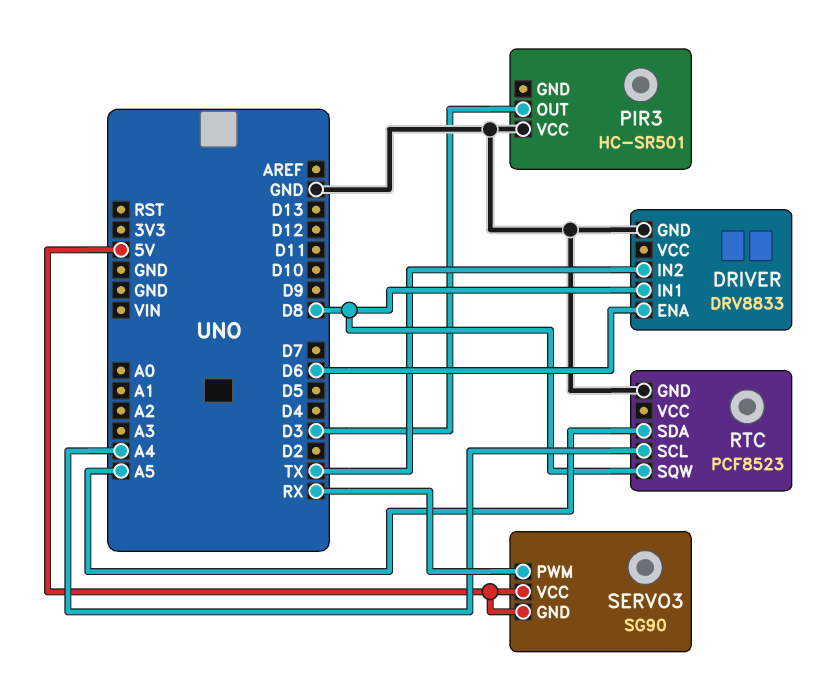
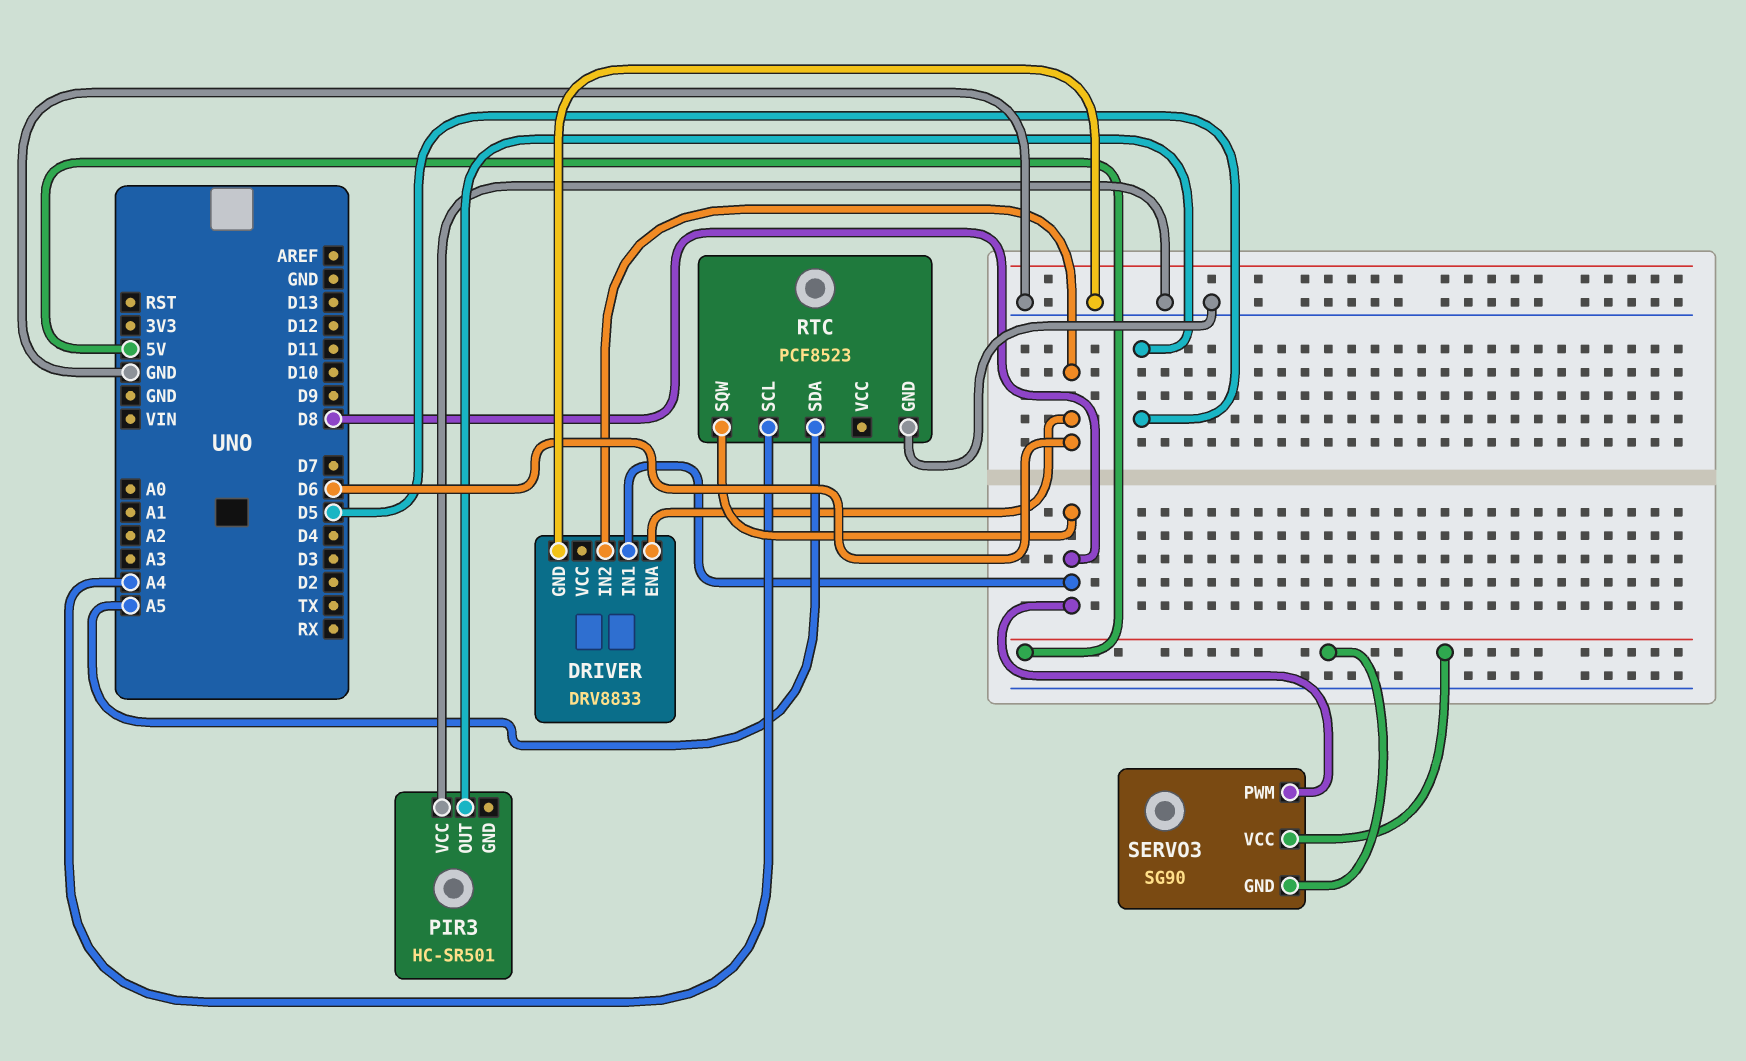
DRIVER pin IN2: TX -> D6
PIR3 pin OUT: D3 -> D5
SERVO3 pin PWM: RX -> D8

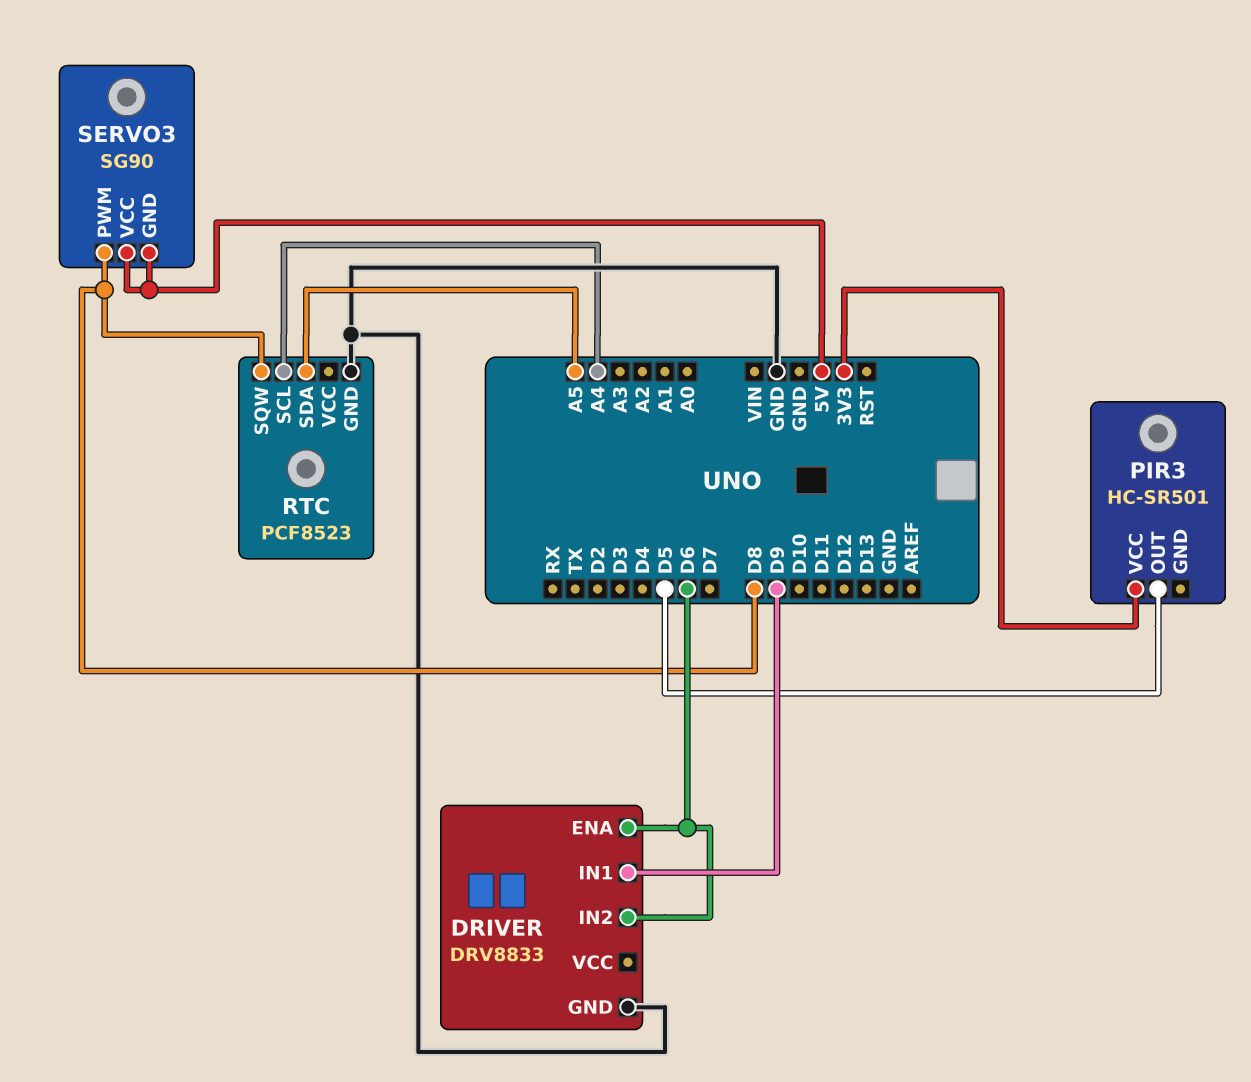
DRIVER pin IN1: D8 -> D9
PIR3 pin VCC: GND -> 3V3

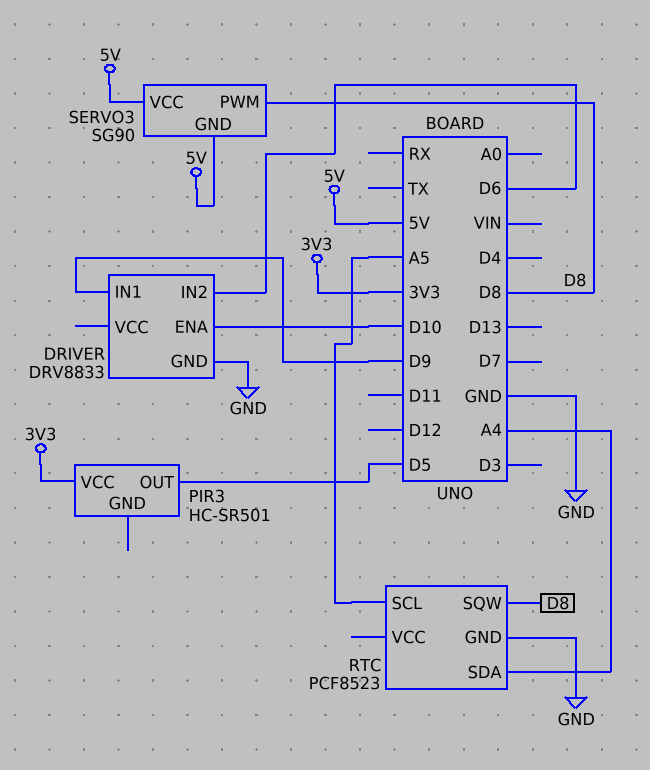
DRIVER pin ENA: D6 -> D10
RTC pin SCL: A4 -> A5
RTC pin SDA: A5 -> A4

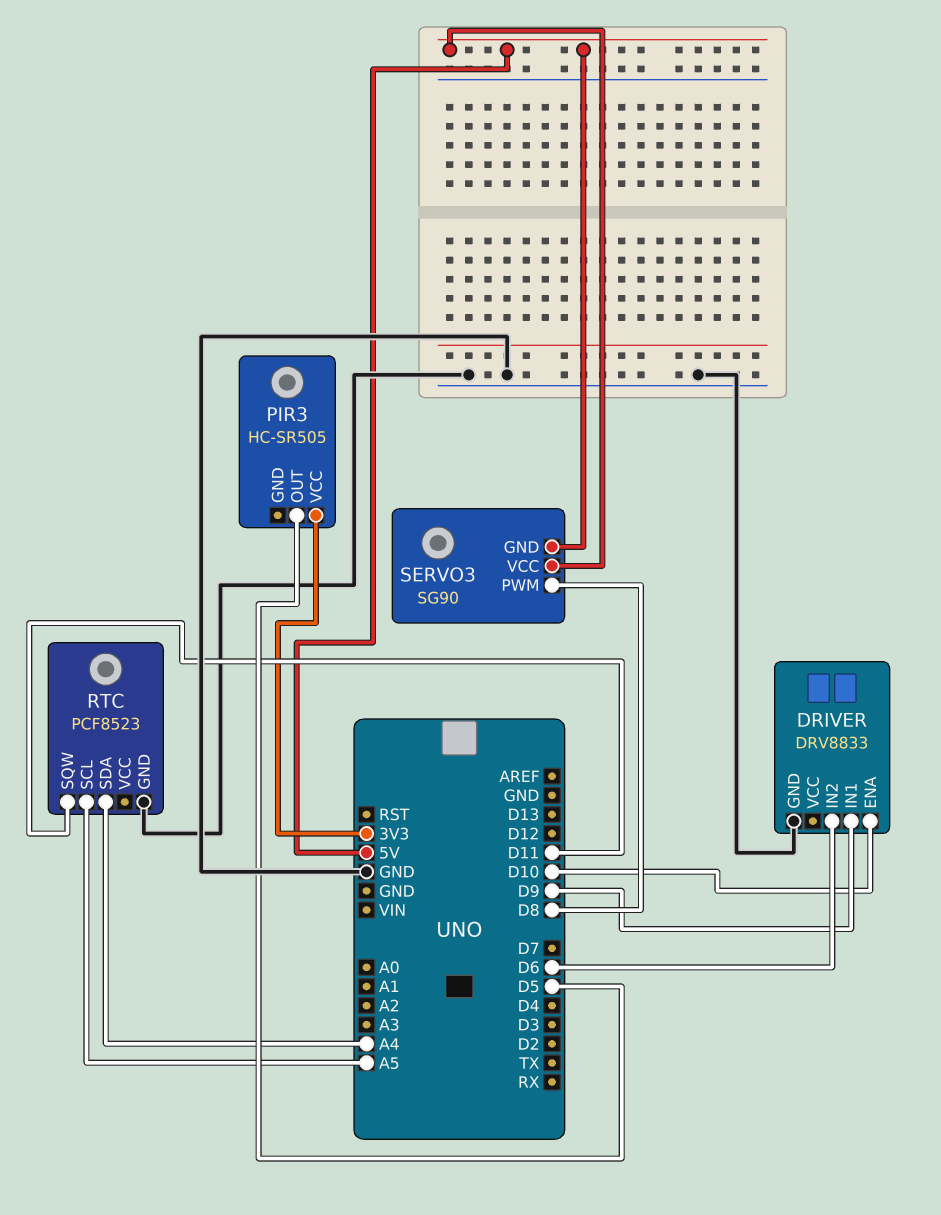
PIR3: HC-SR501 -> HC-SR505
RTC pin SQW: D8 -> D11

